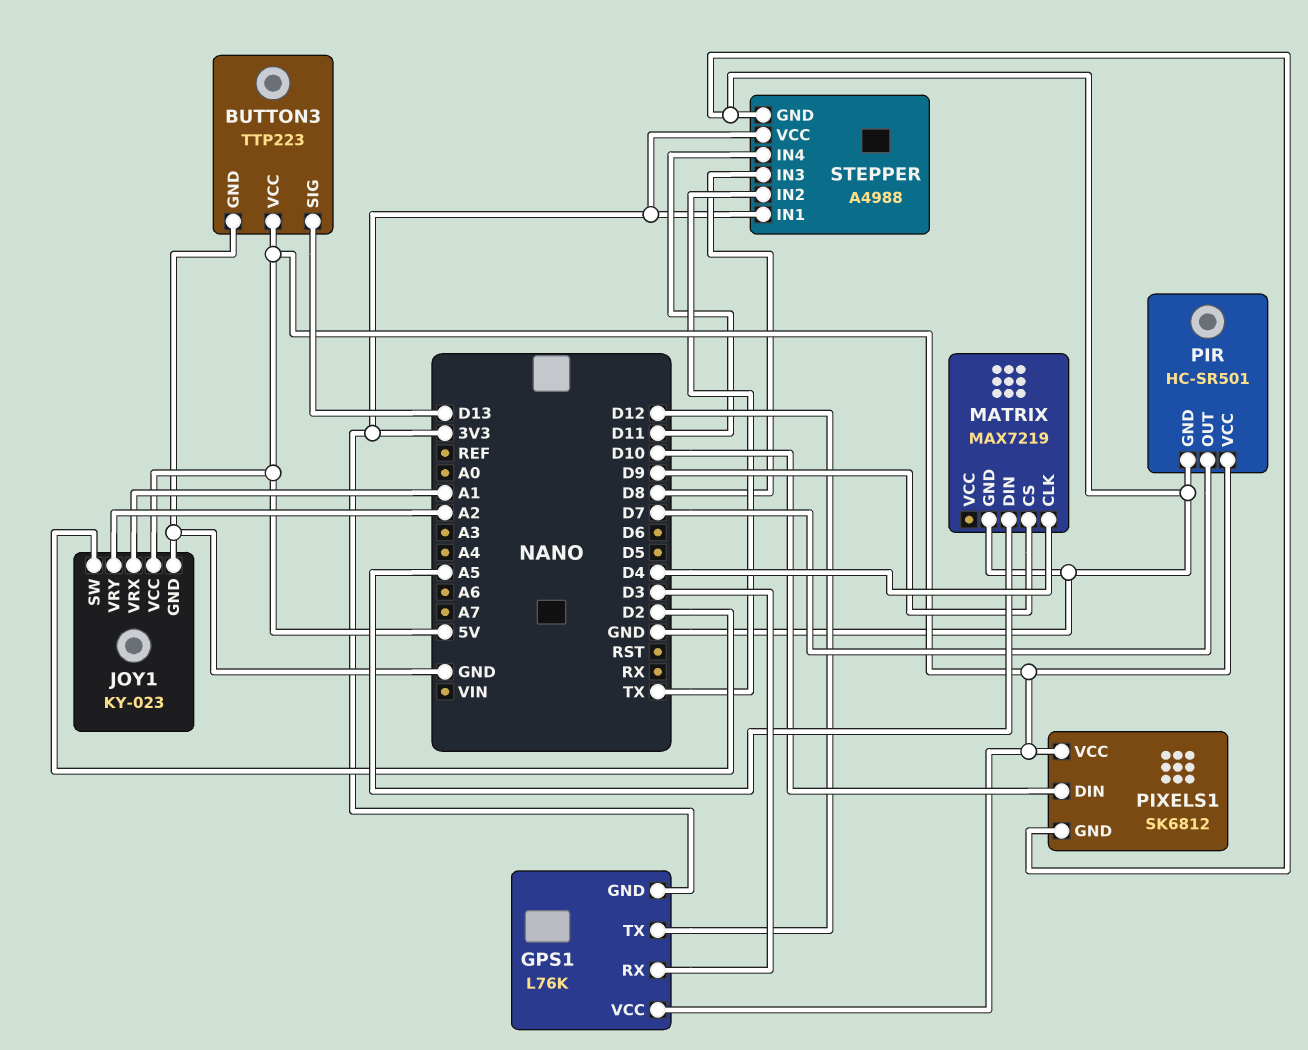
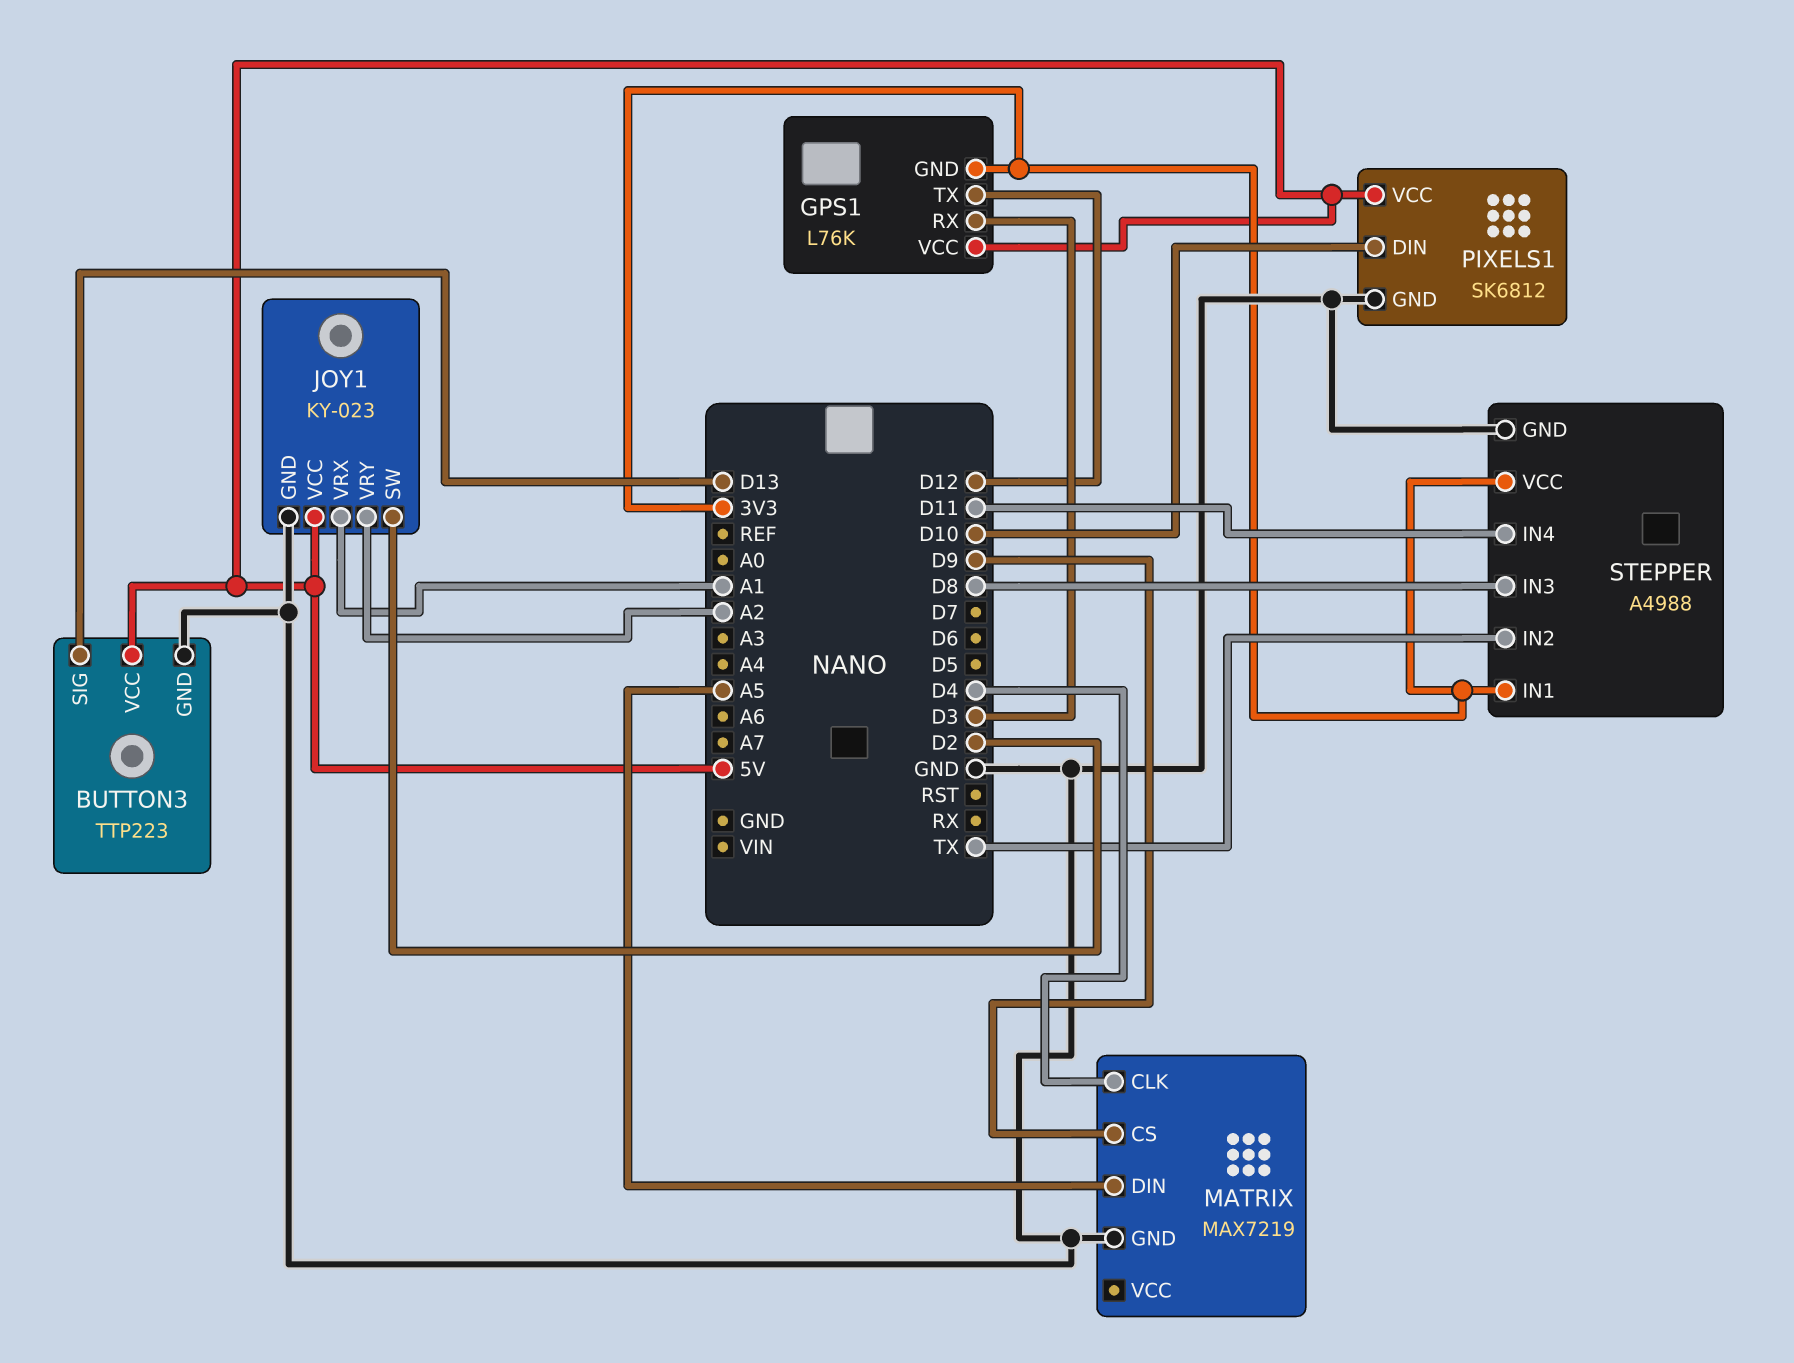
PIR: HC-SR501 -> none
PIR pin GND: GND -> none
PIR pin OUT: D7 -> none
PIR pin VCC: 5V -> none

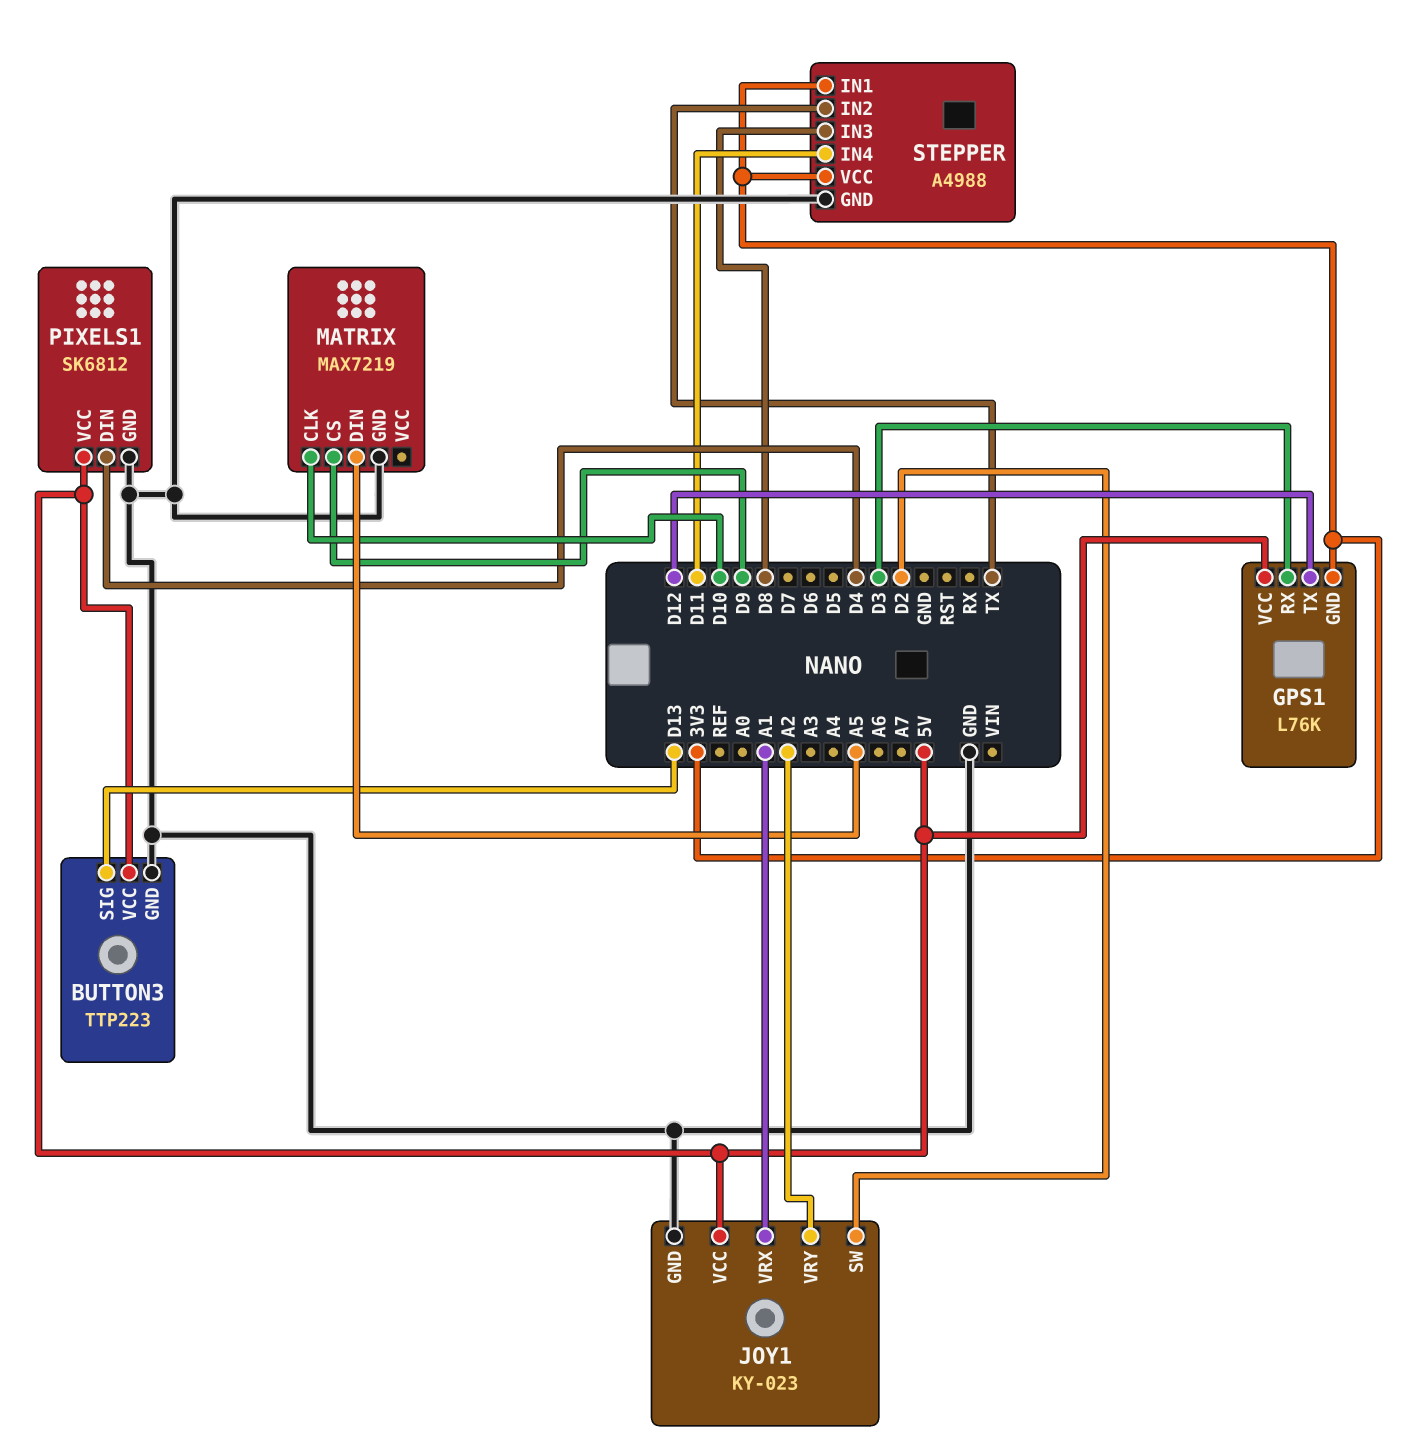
MATRIX pin CLK: D4 -> D10
PIXELS1 pin DIN: D10 -> D4

